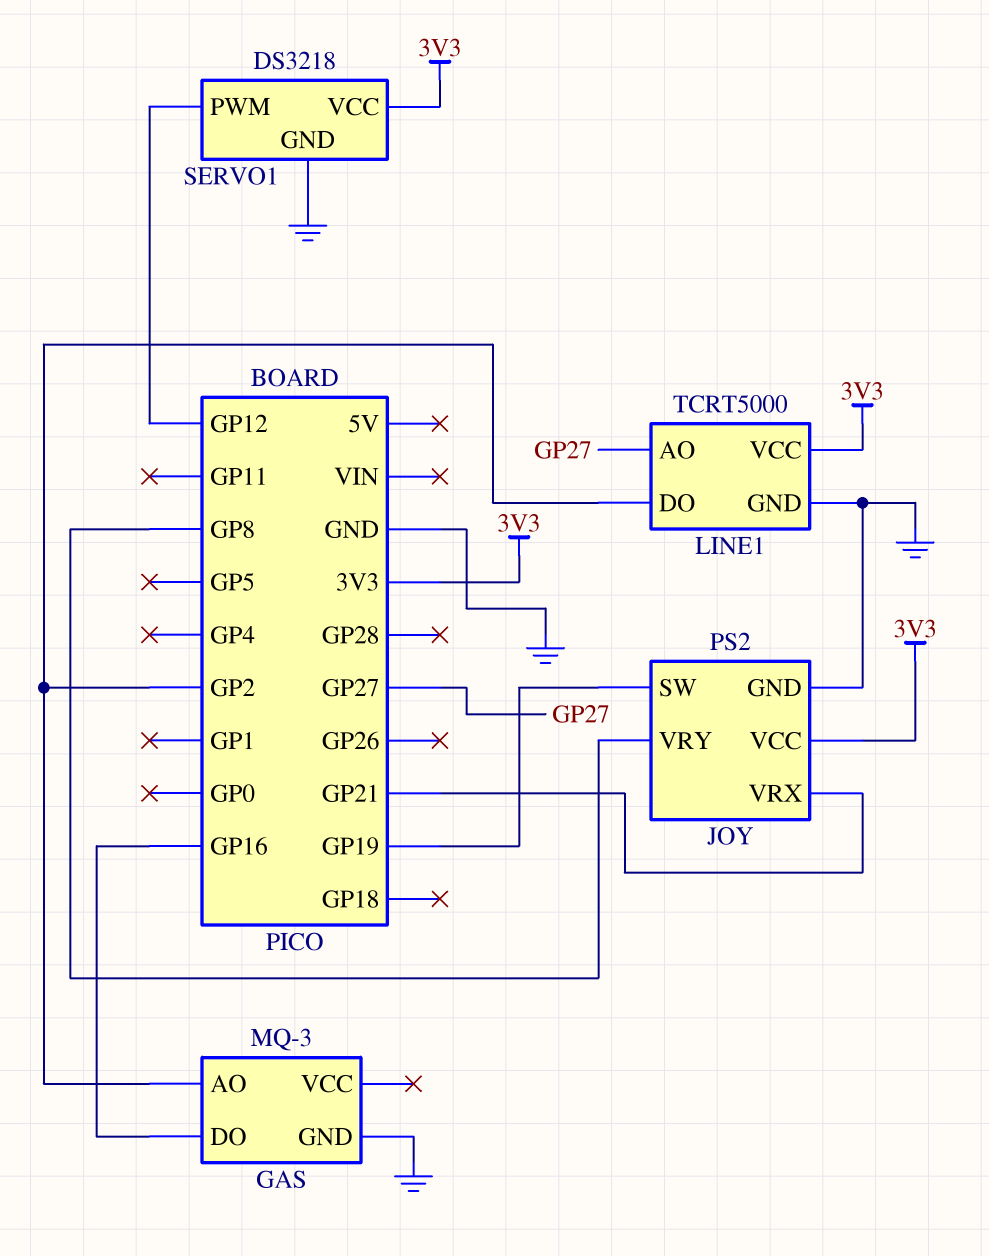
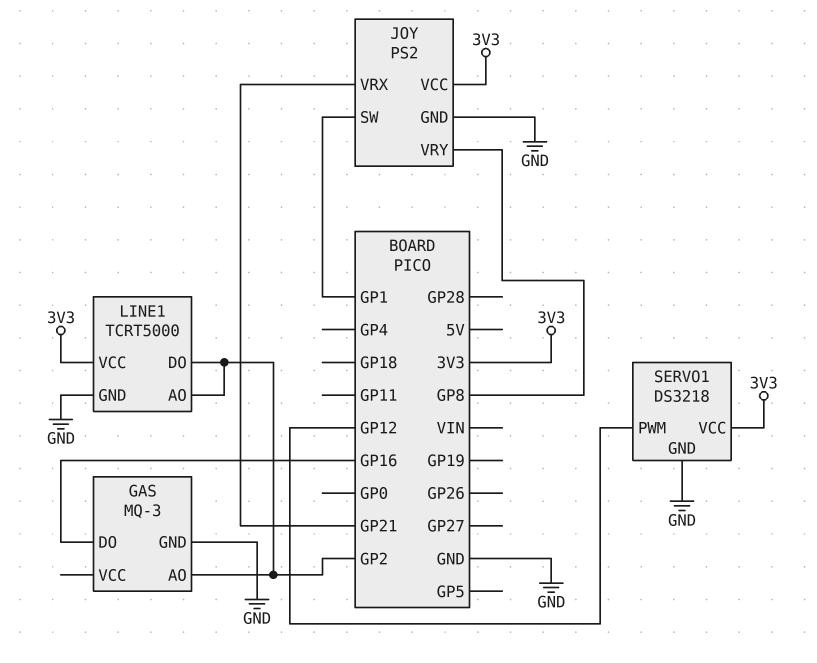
JOY pin SW: GP19 -> GP1
LINE1 pin AO: GP27 -> GP2

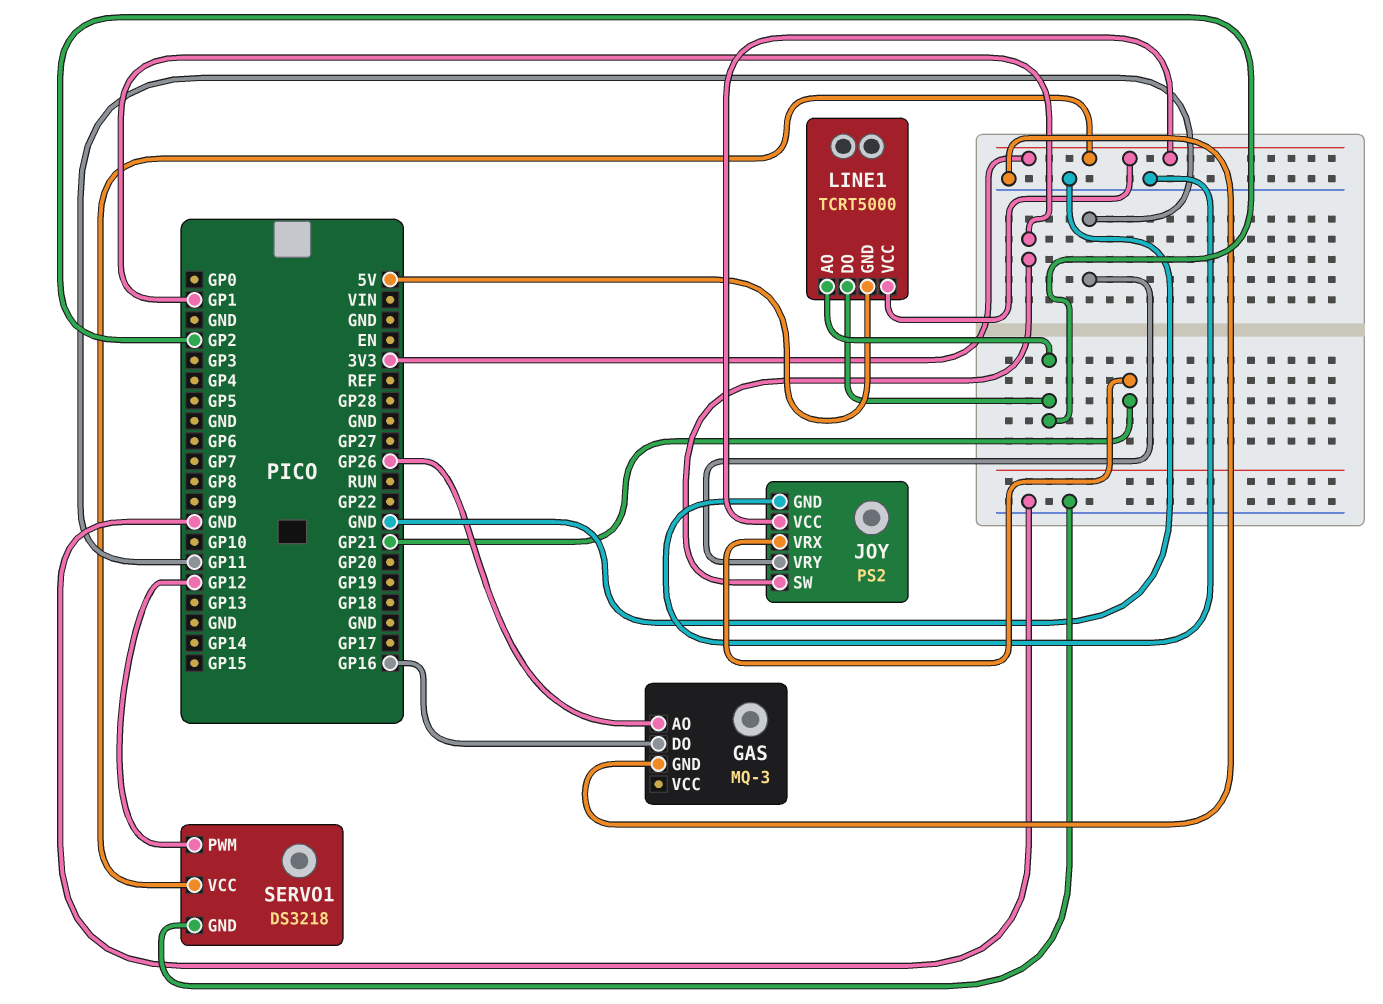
GAS pin AO: GP2 -> GP26
JOY pin VRY: GP8 -> GP11
LINE1 pin GND: GND -> 5V

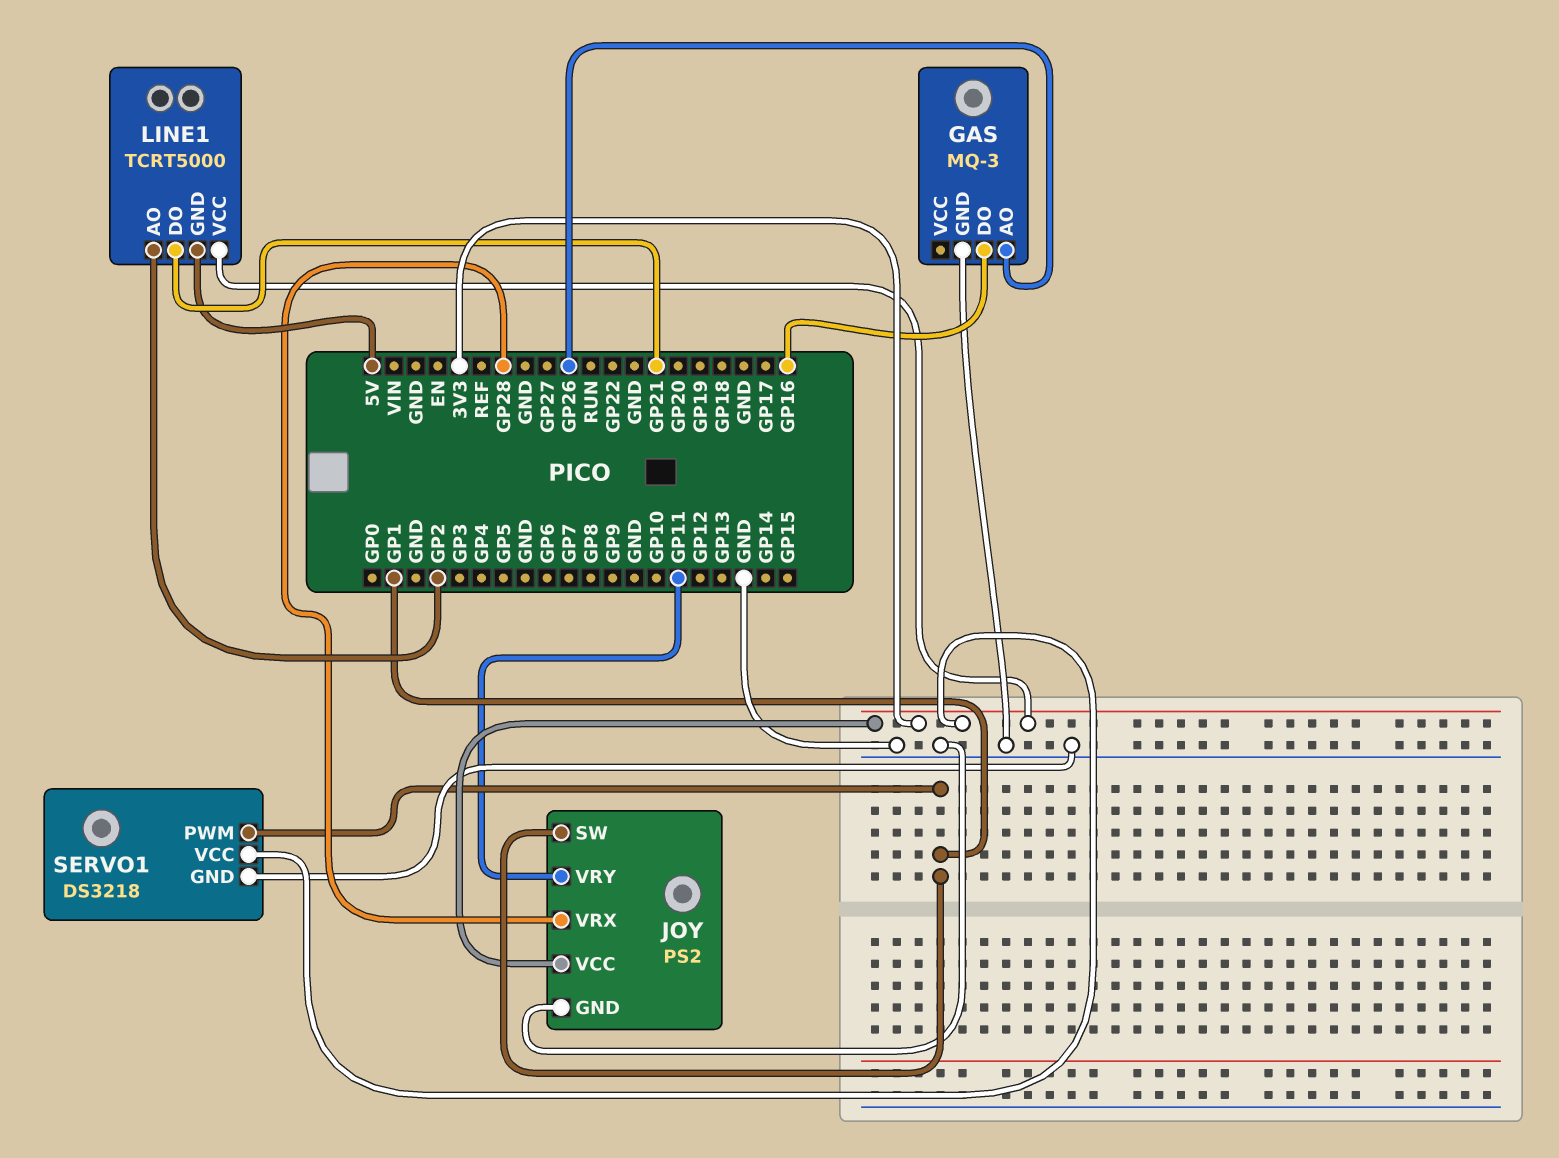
JOY pin VRX: GP21 -> GP28
LINE1 pin DO: GP2 -> GP21
SERVO1 pin PWM: GP12 -> GP1

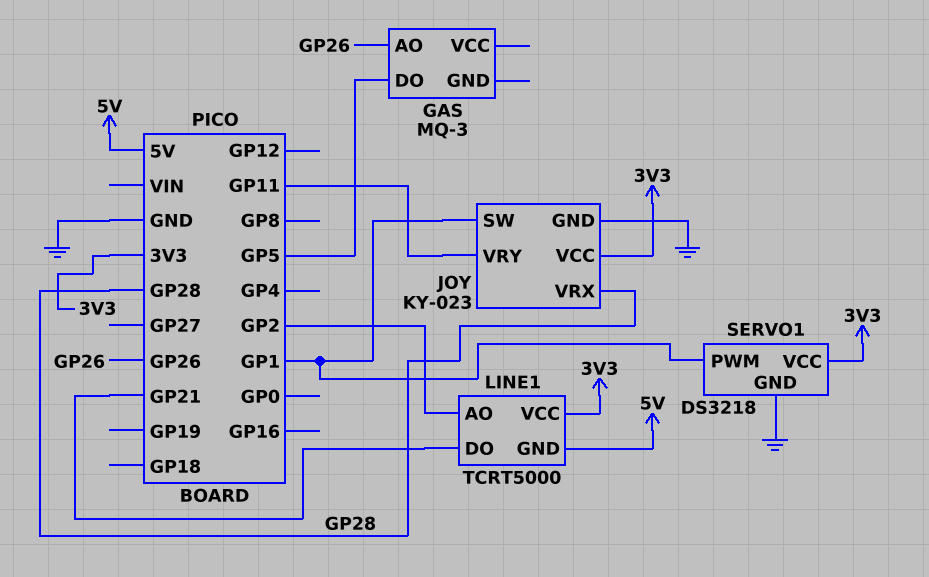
GAS pin DO: GP16 -> GP5
GAS pin GND: GND -> none
JOY: PS2 -> KY-023

